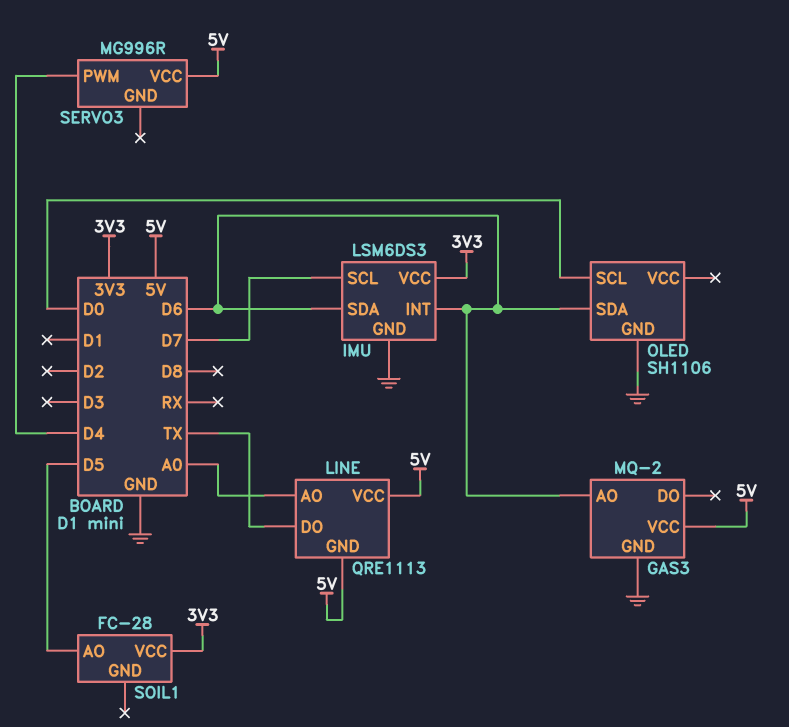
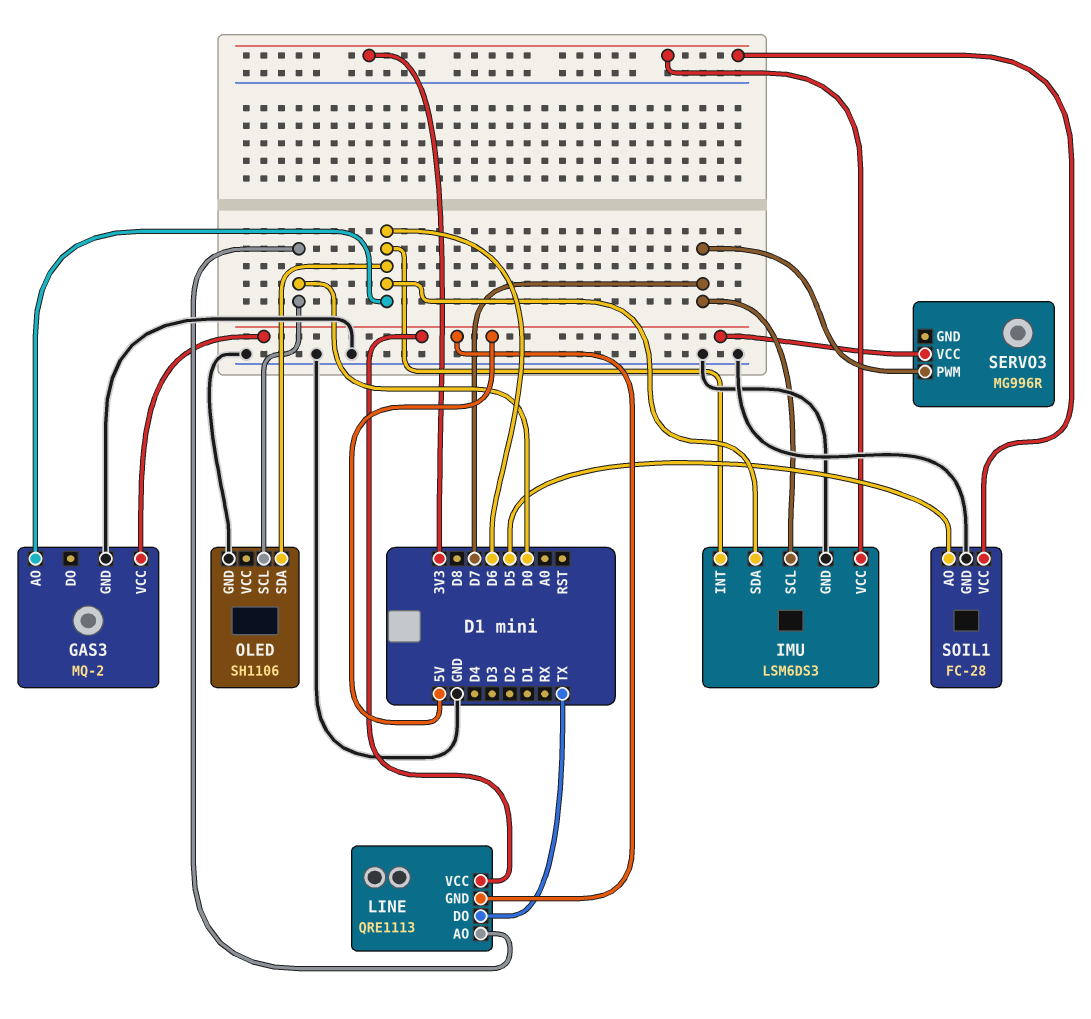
LINE pin AO: A0 -> D0
SERVO3 pin PWM: D4 -> D7
SOIL1 pin GND: none -> GND

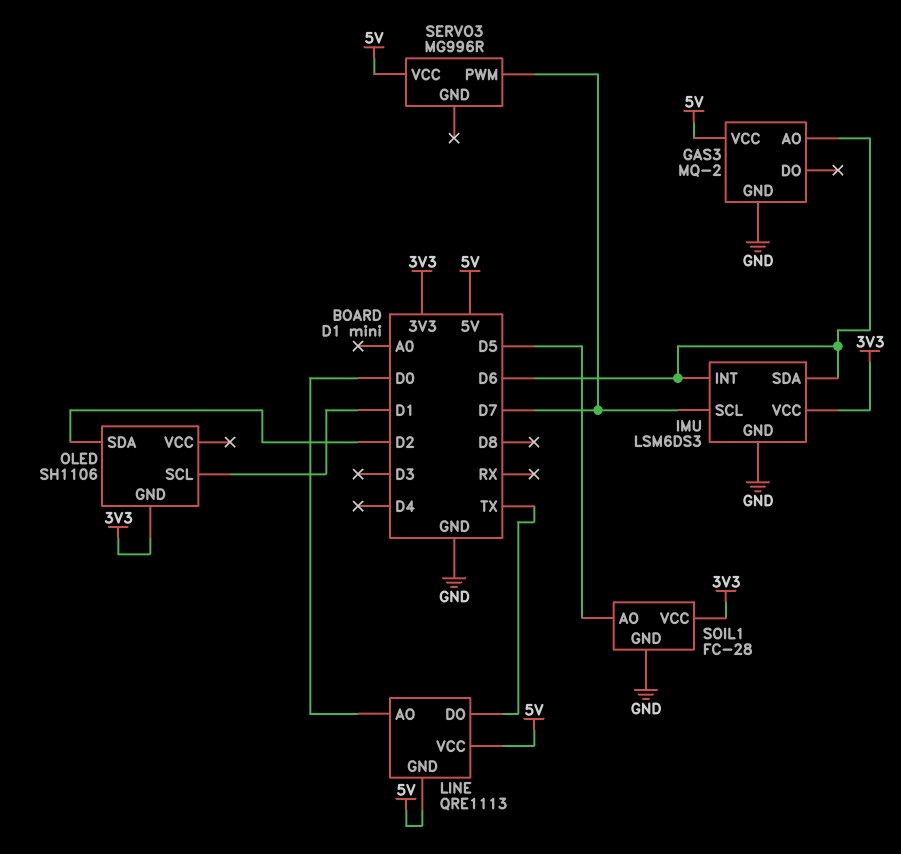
OLED pin GND: GND -> 3V3
OLED pin SCL: D0 -> D1
OLED pin SDA: D6 -> D2

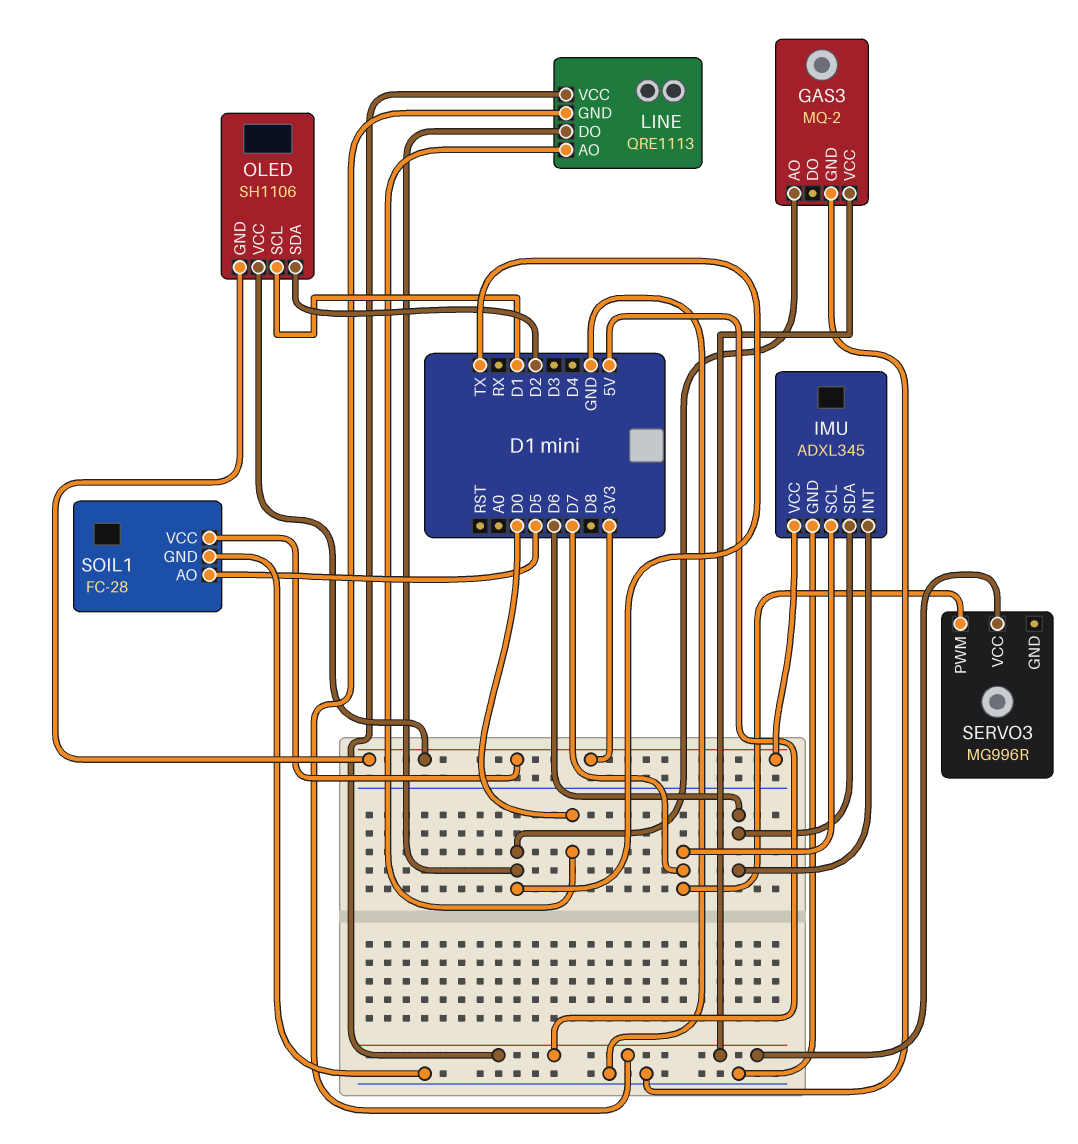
GAS3 pin AO: D6 -> TX
IMU: LSM6DS3 -> ADXL345
OLED pin VCC: none -> 3V3

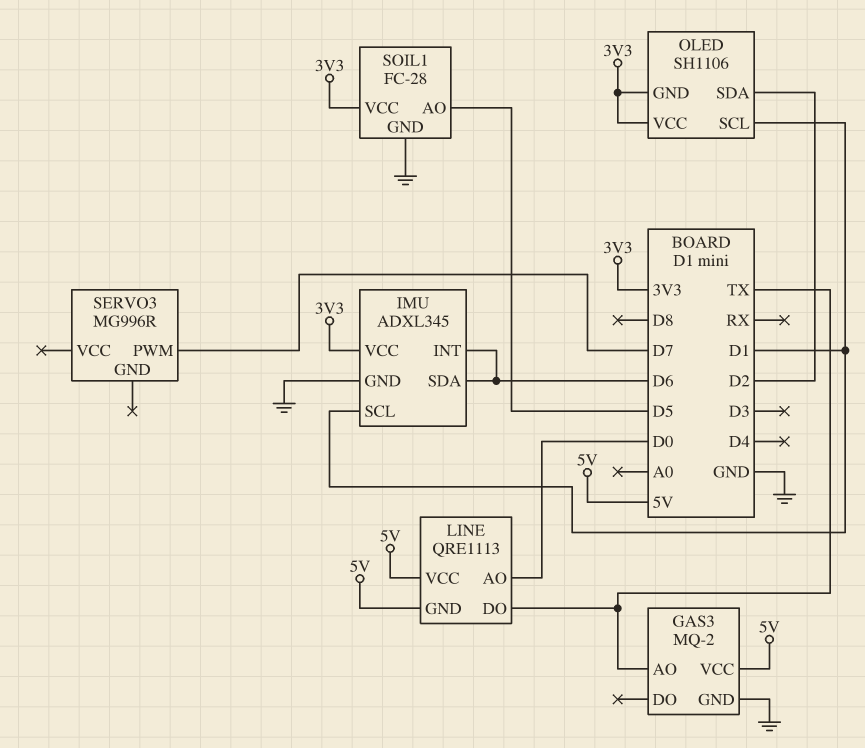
IMU pin SCL: D7 -> D1
SERVO3 pin VCC: 5V -> none

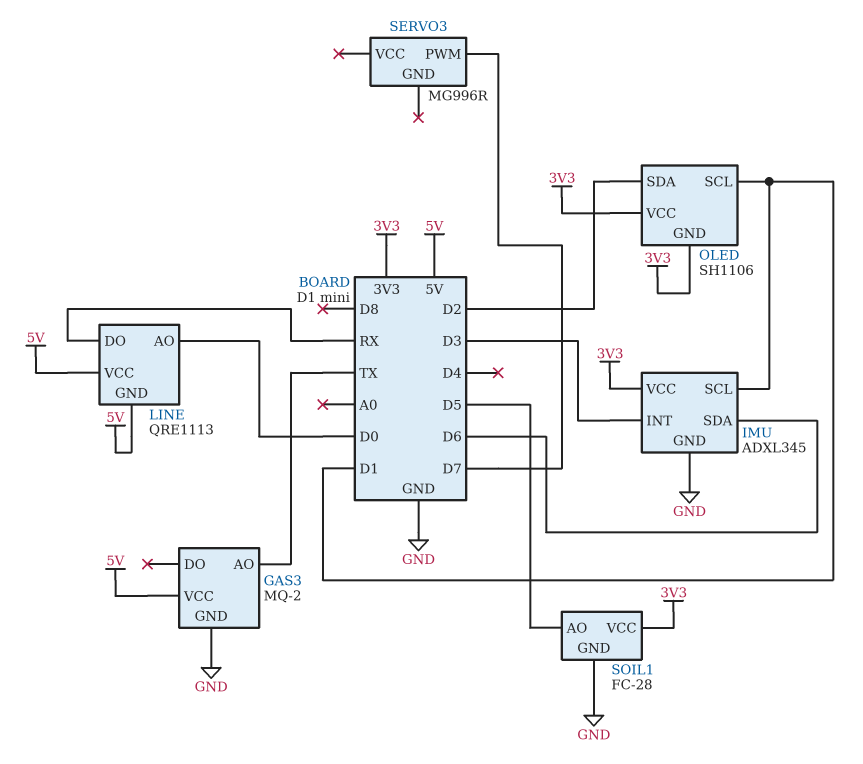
IMU pin INT: D6 -> D3
LINE pin DO: TX -> RX

